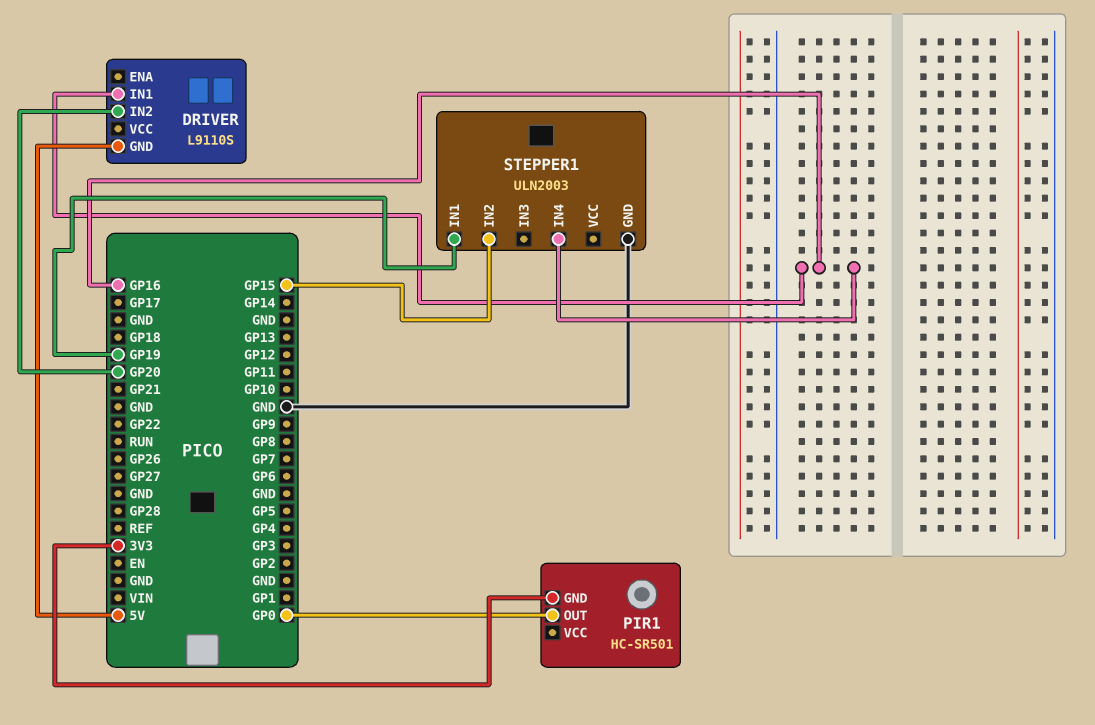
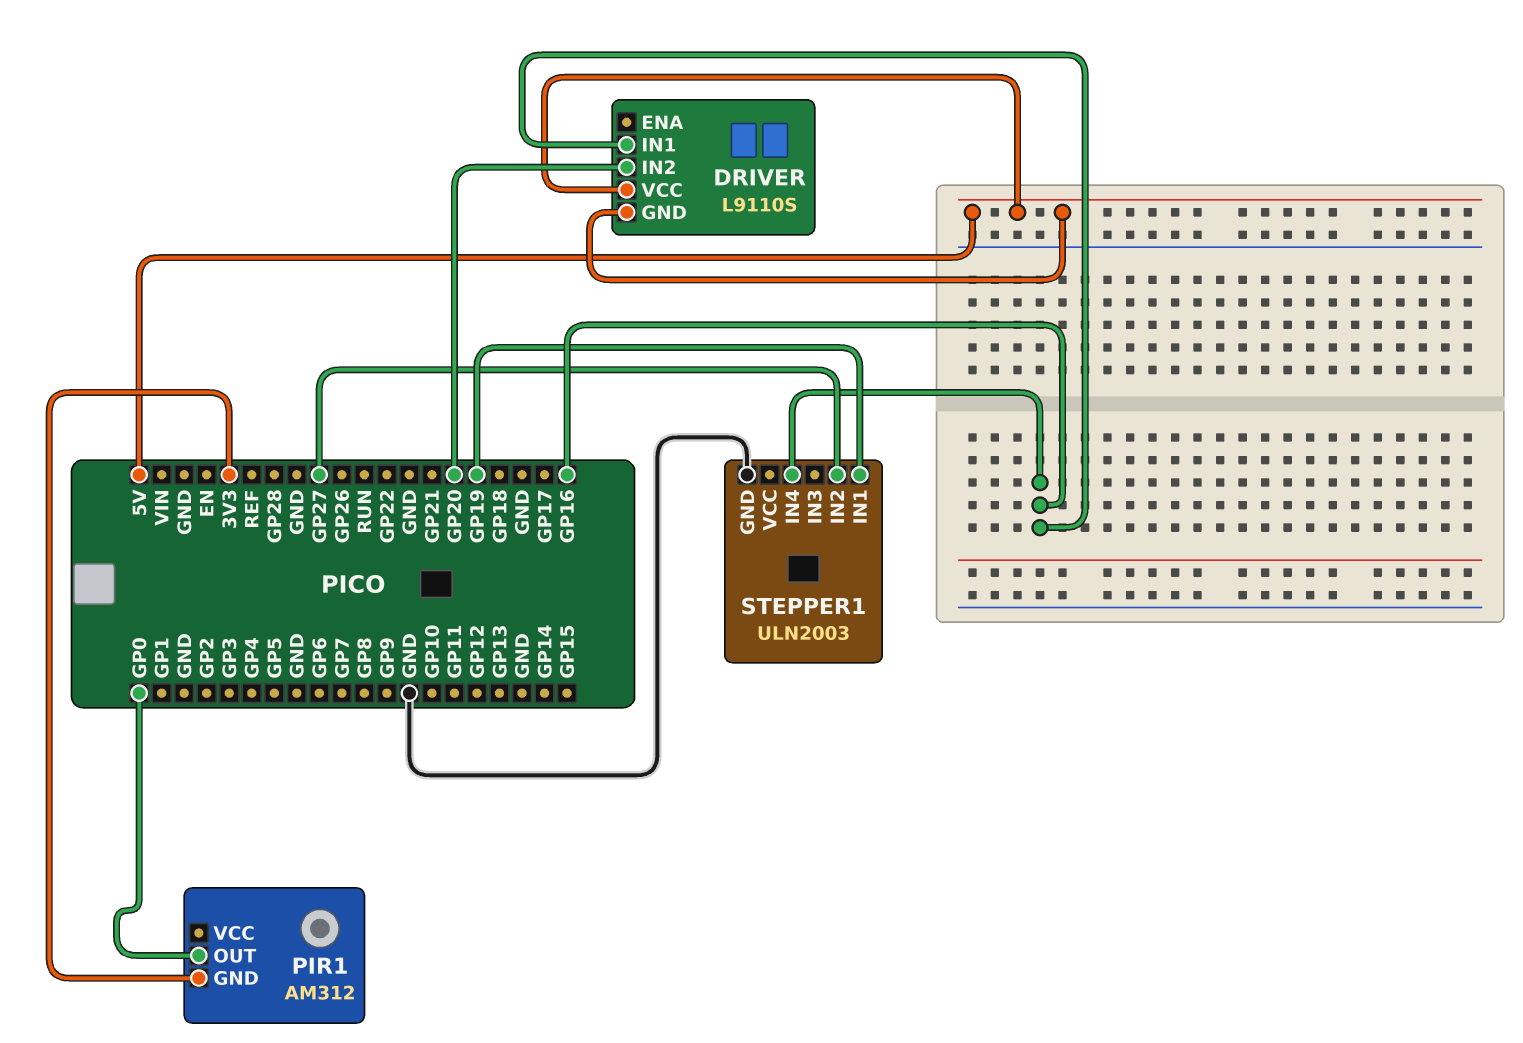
DRIVER pin VCC: none -> 5V
PIR1: HC-SR501 -> AM312
STEPPER1 pin IN2: GP15 -> GP27

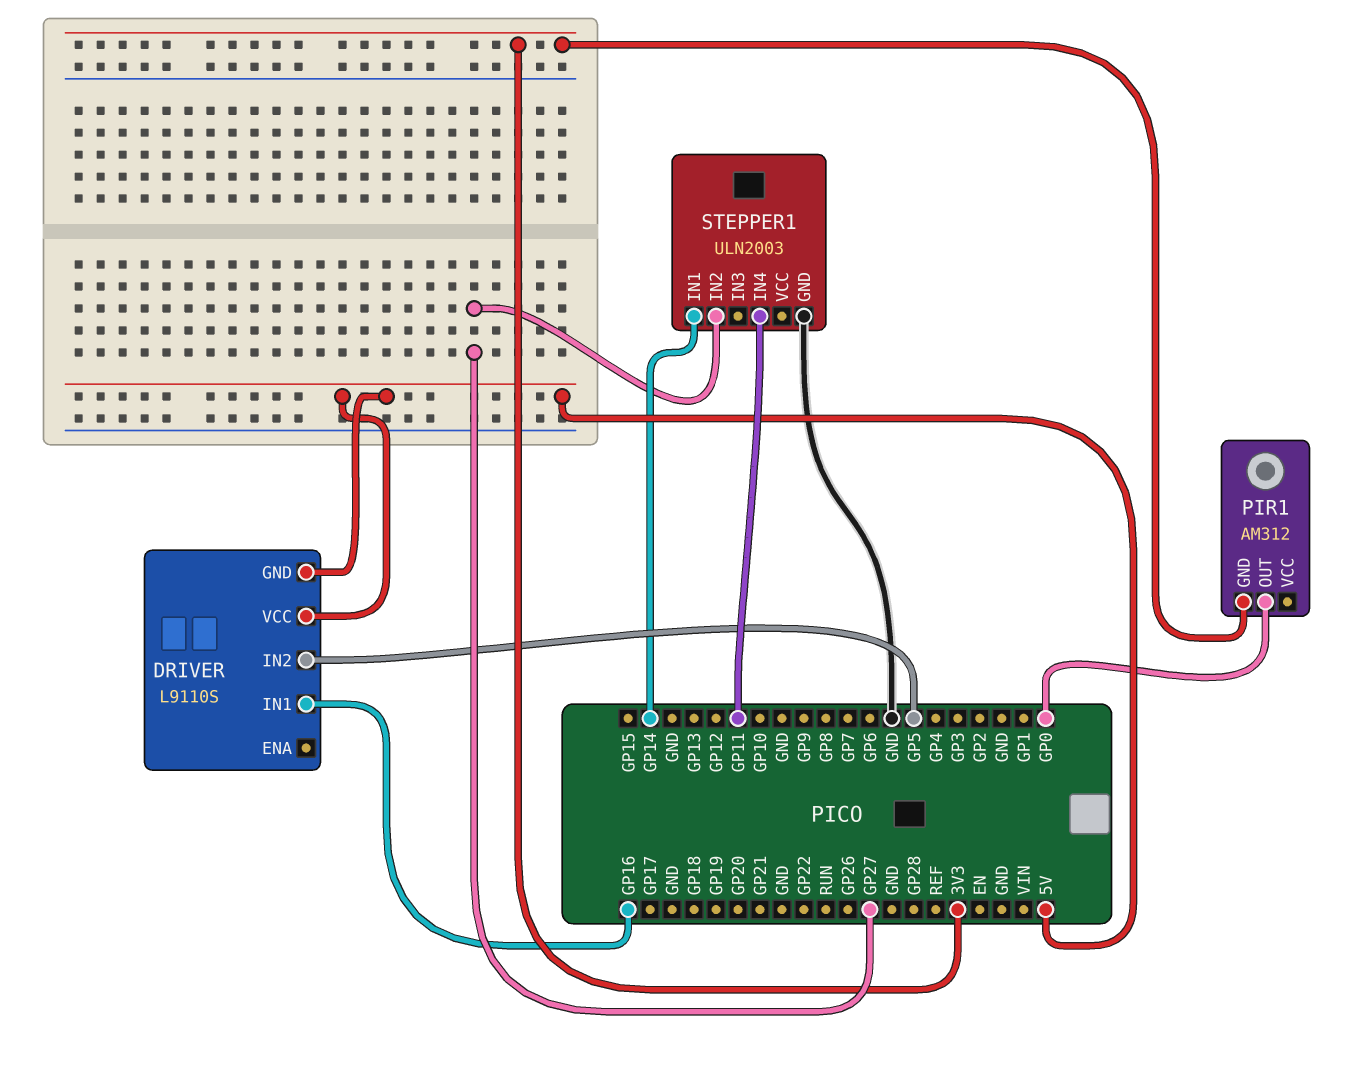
DRIVER pin IN2: GP20 -> GP5
STEPPER1 pin IN1: GP19 -> GP14
STEPPER1 pin IN4: GP16 -> GP11

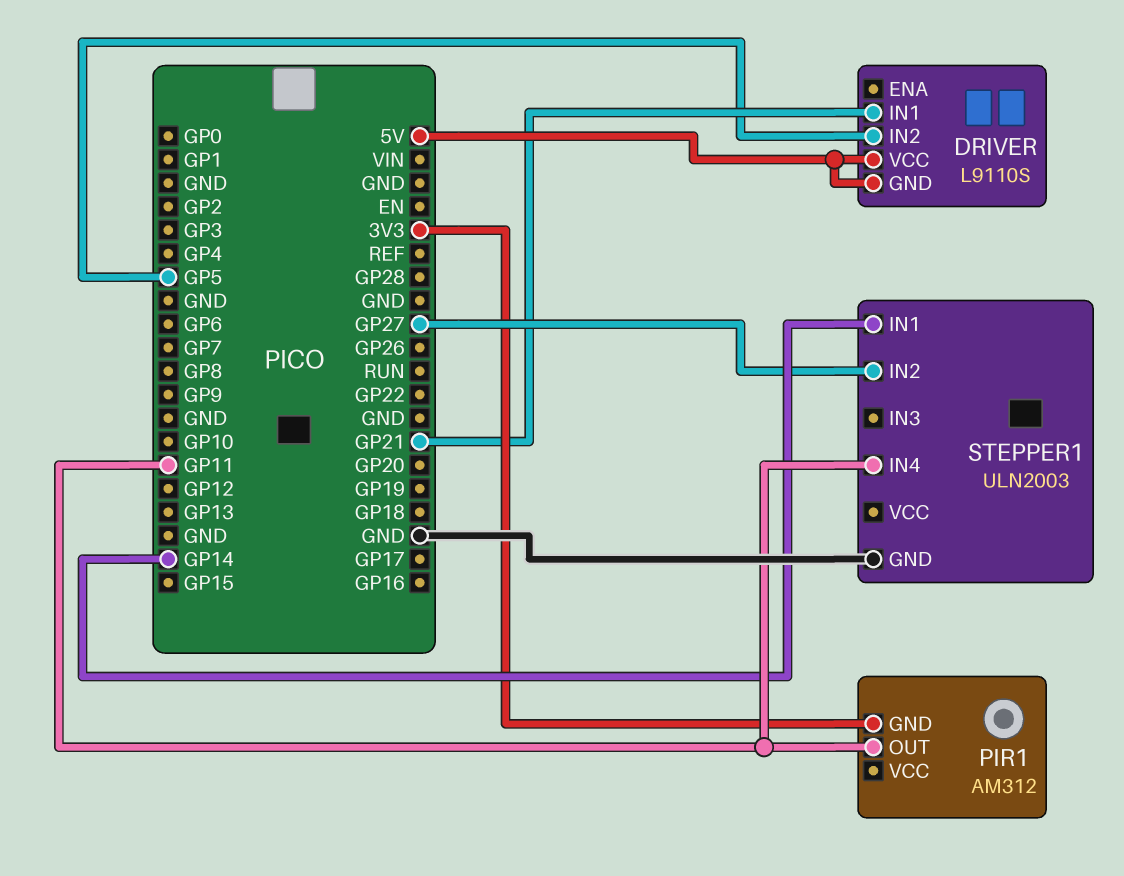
DRIVER pin IN1: GP16 -> GP21
PIR1 pin OUT: GP0 -> GP11

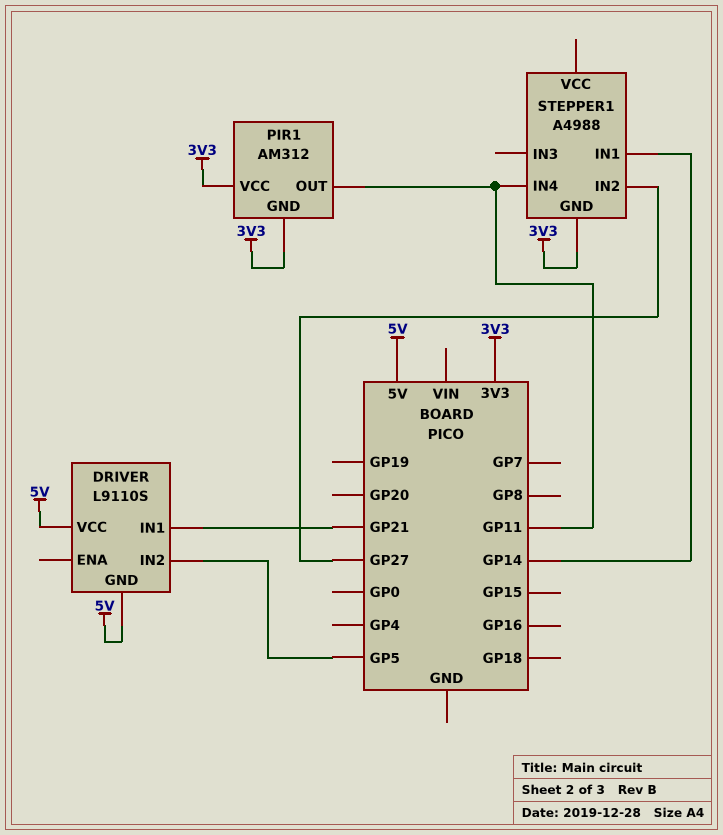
PIR1 pin VCC: none -> 3V3
STEPPER1: ULN2003 -> A4988
STEPPER1 pin GND: GND -> 3V3

